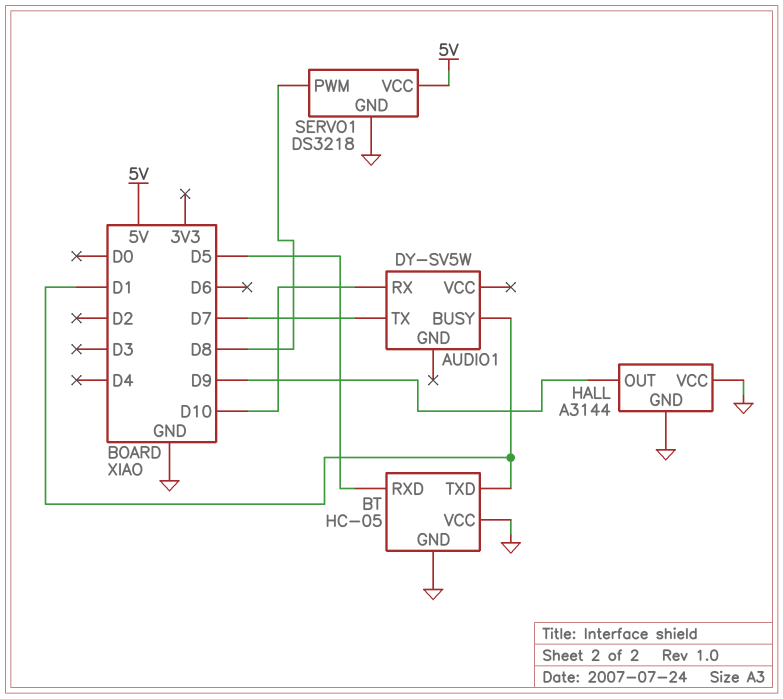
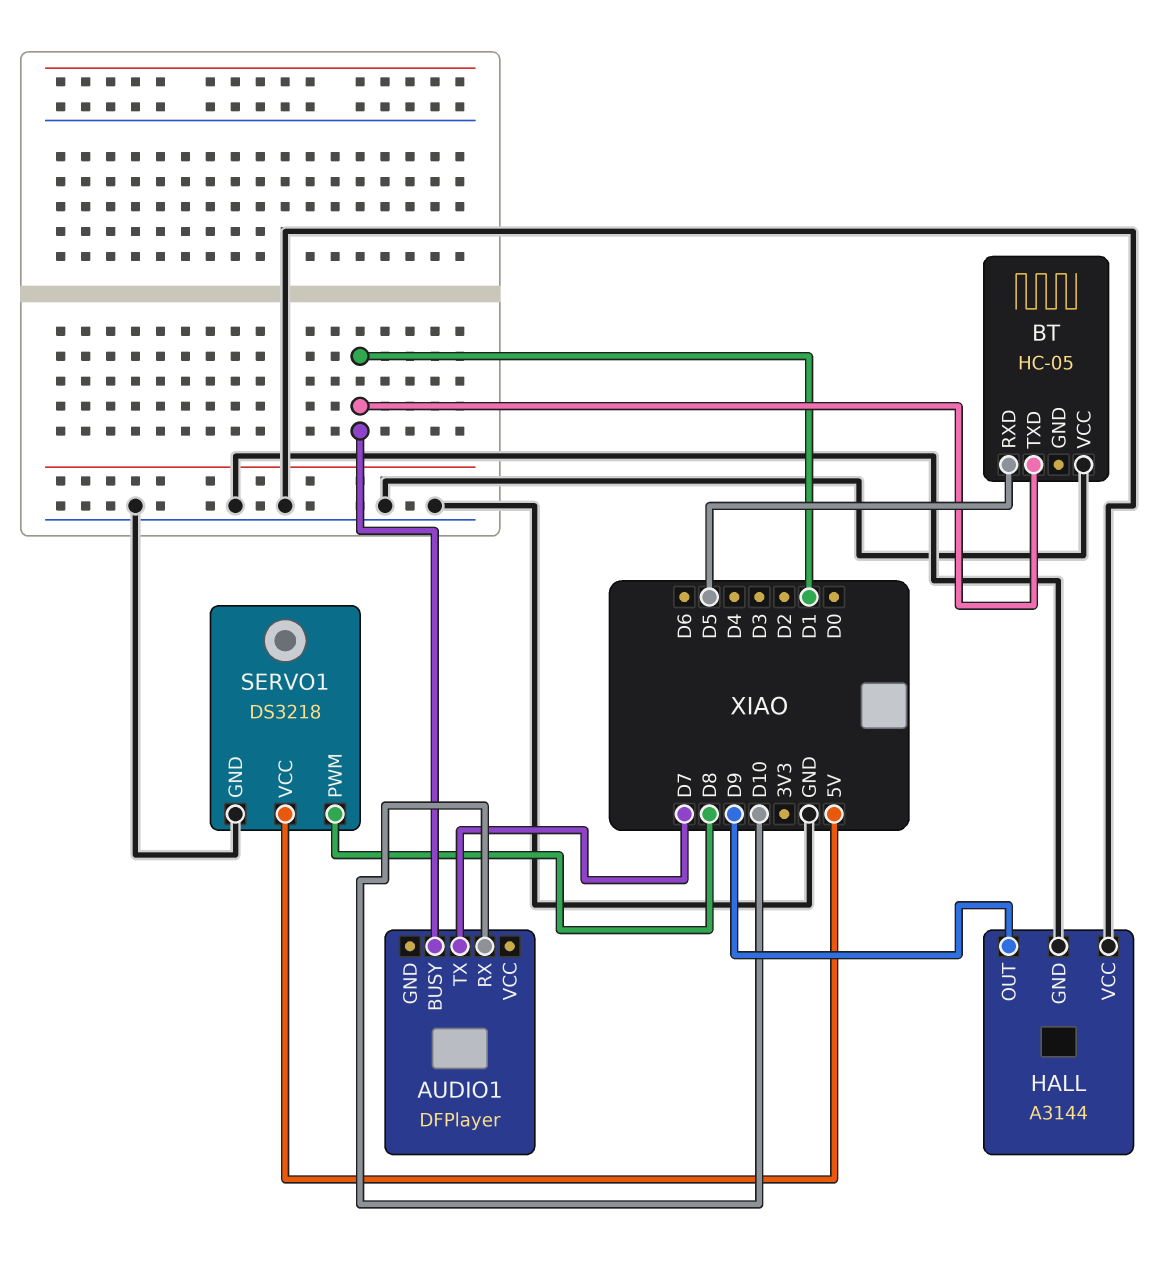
AUDIO1: DY-SV5W -> DFPlayer
BT pin GND: GND -> none

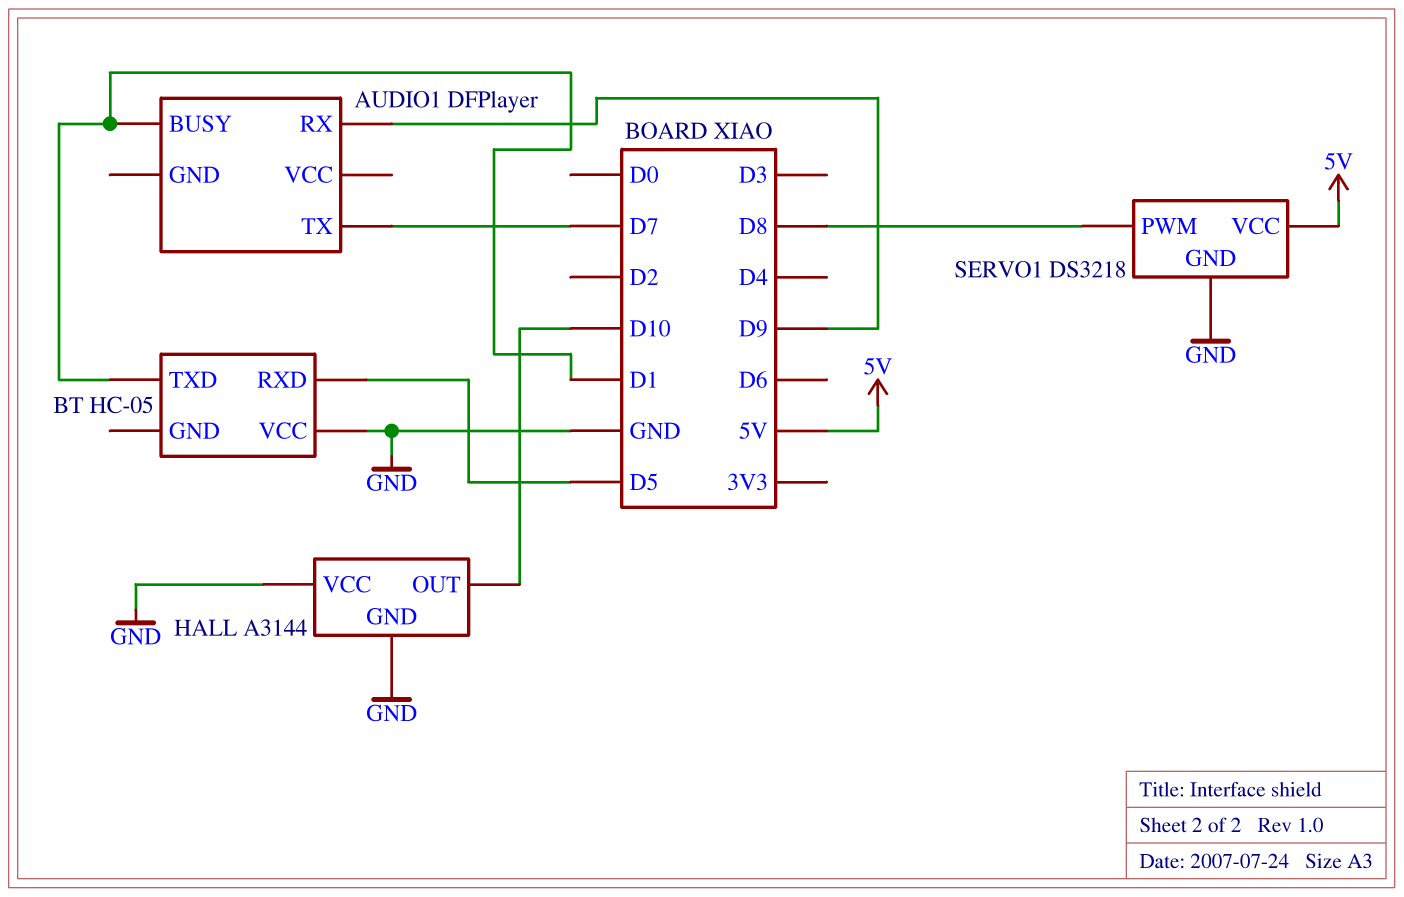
AUDIO1 pin RX: D10 -> D9
HALL pin OUT: D9 -> D10

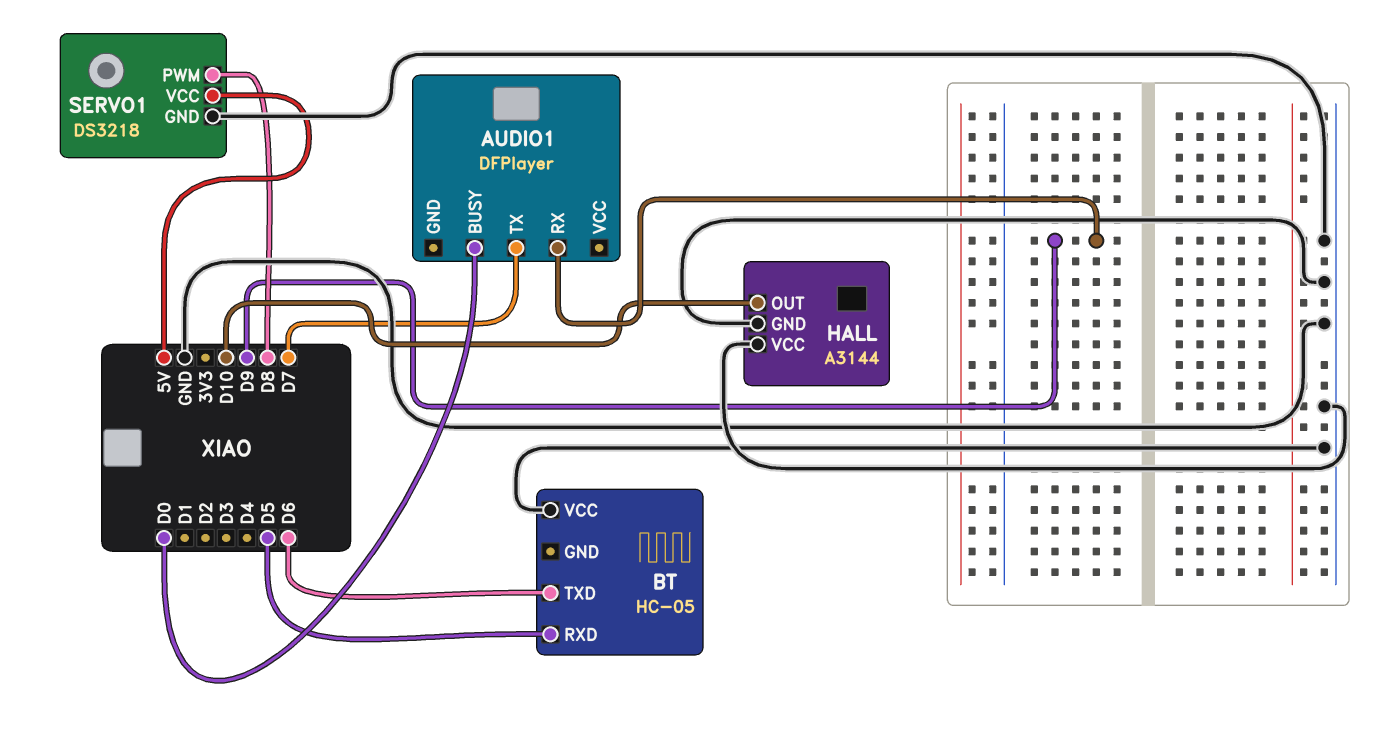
AUDIO1 pin BUSY: D1 -> D0
BT pin TXD: D1 -> D6

